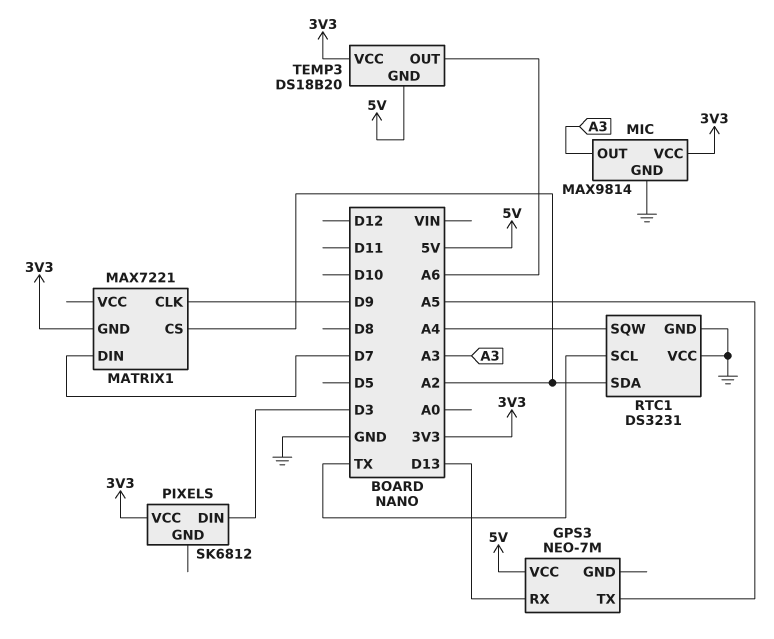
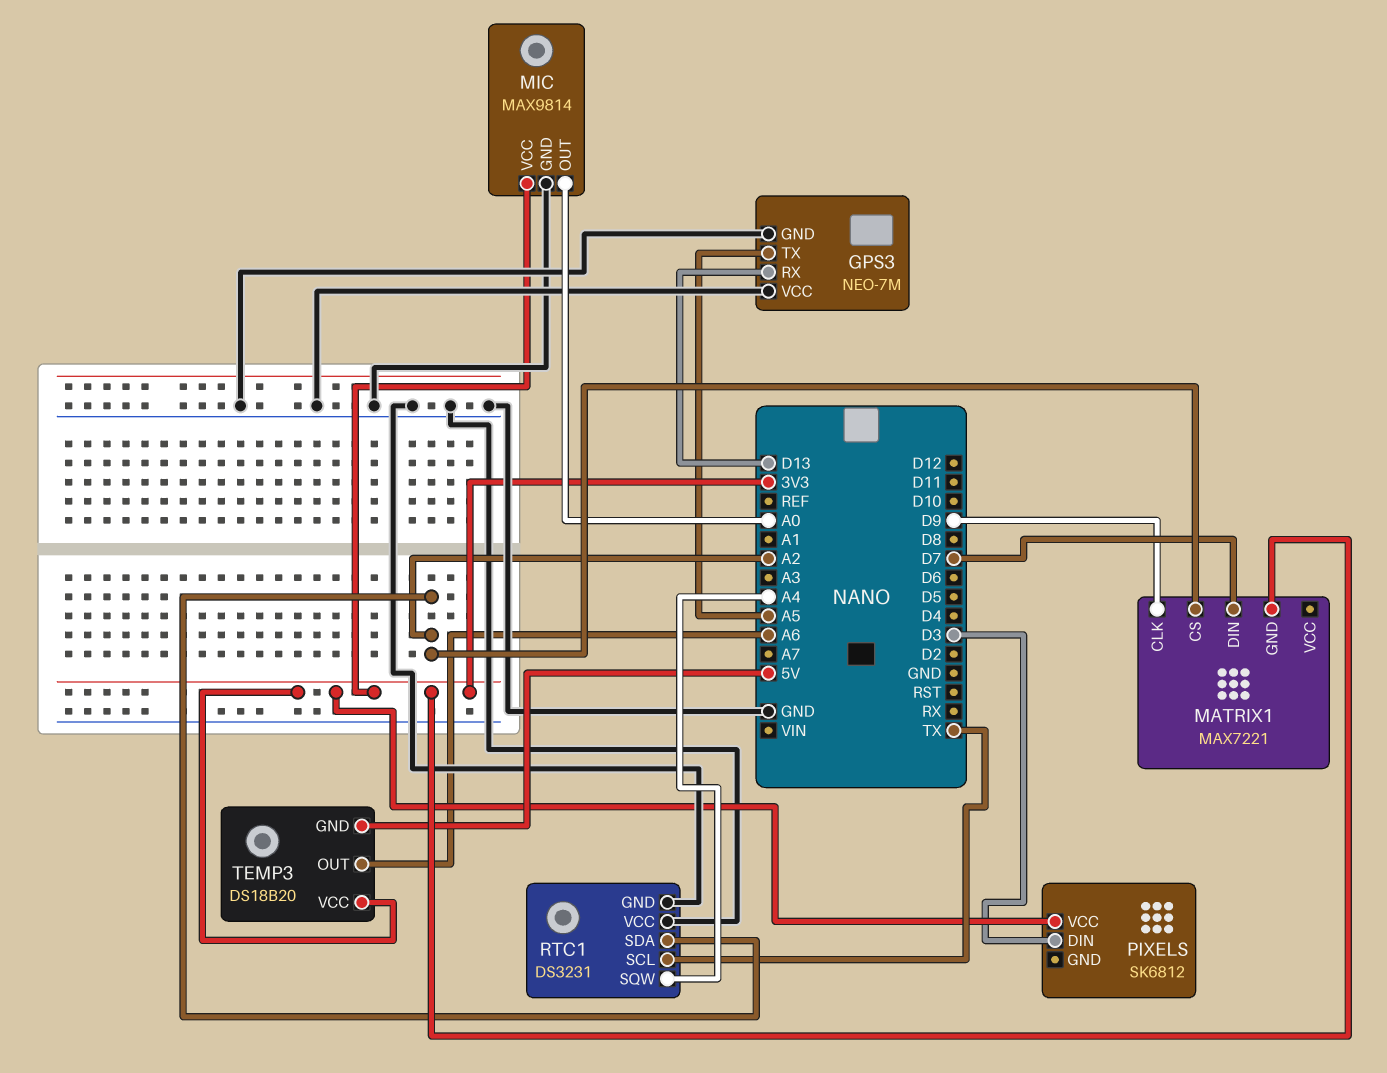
GPS3 pin GND: none -> GND
GPS3 pin VCC: 5V -> GND
MIC pin OUT: A3 -> A0

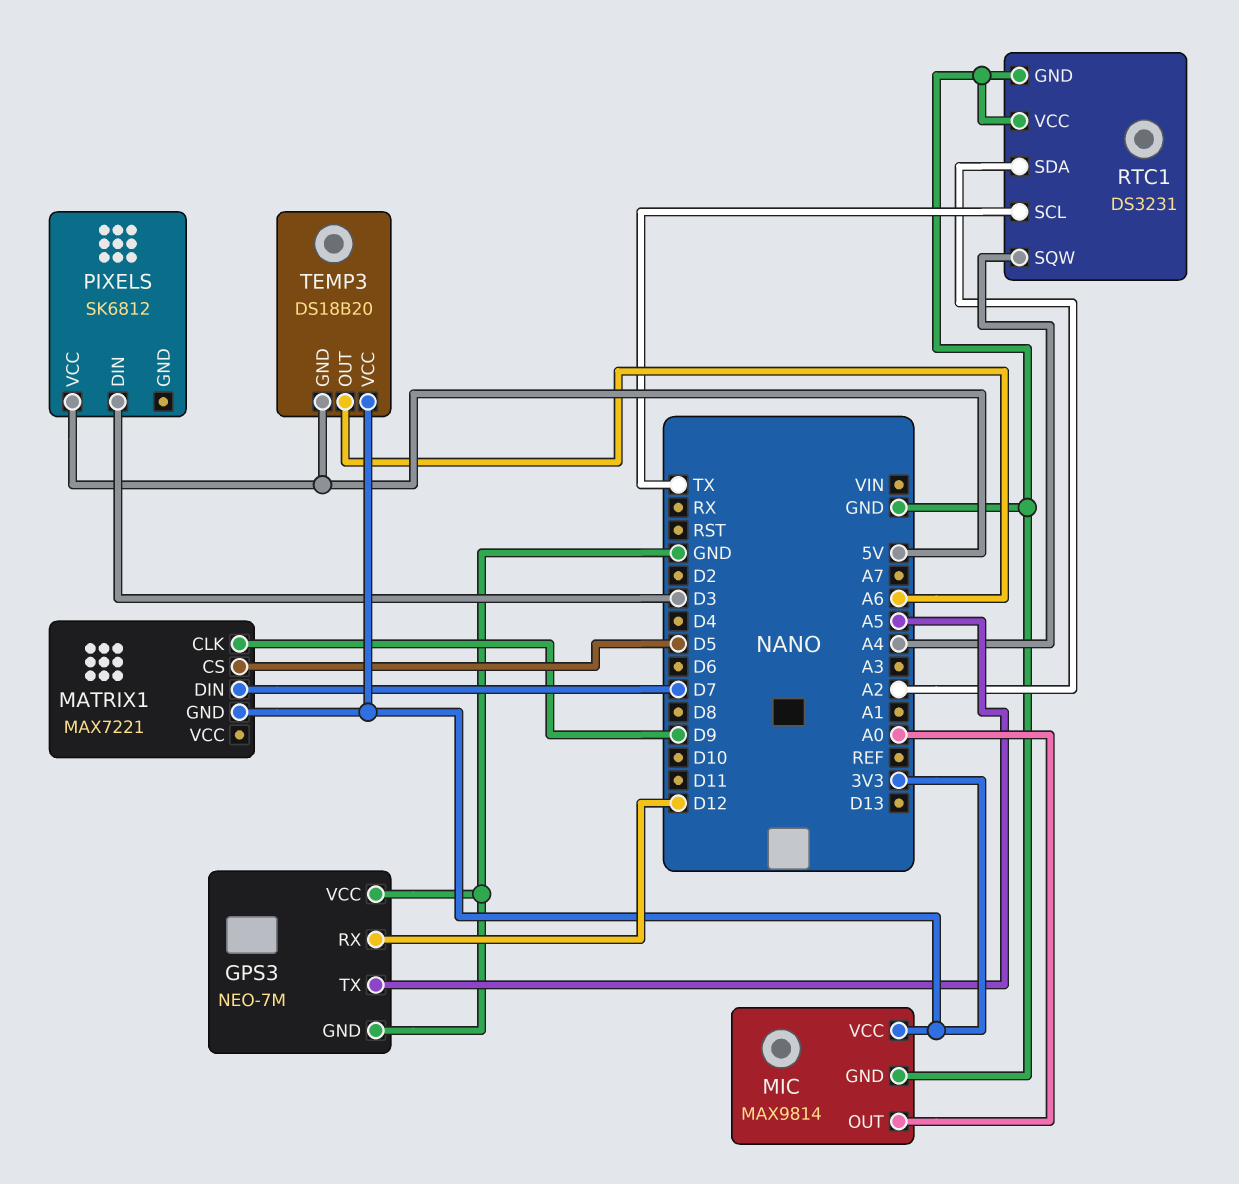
GPS3 pin RX: D13 -> D12
MATRIX1 pin CS: A2 -> D5
PIXELS pin VCC: 3V3 -> 5V

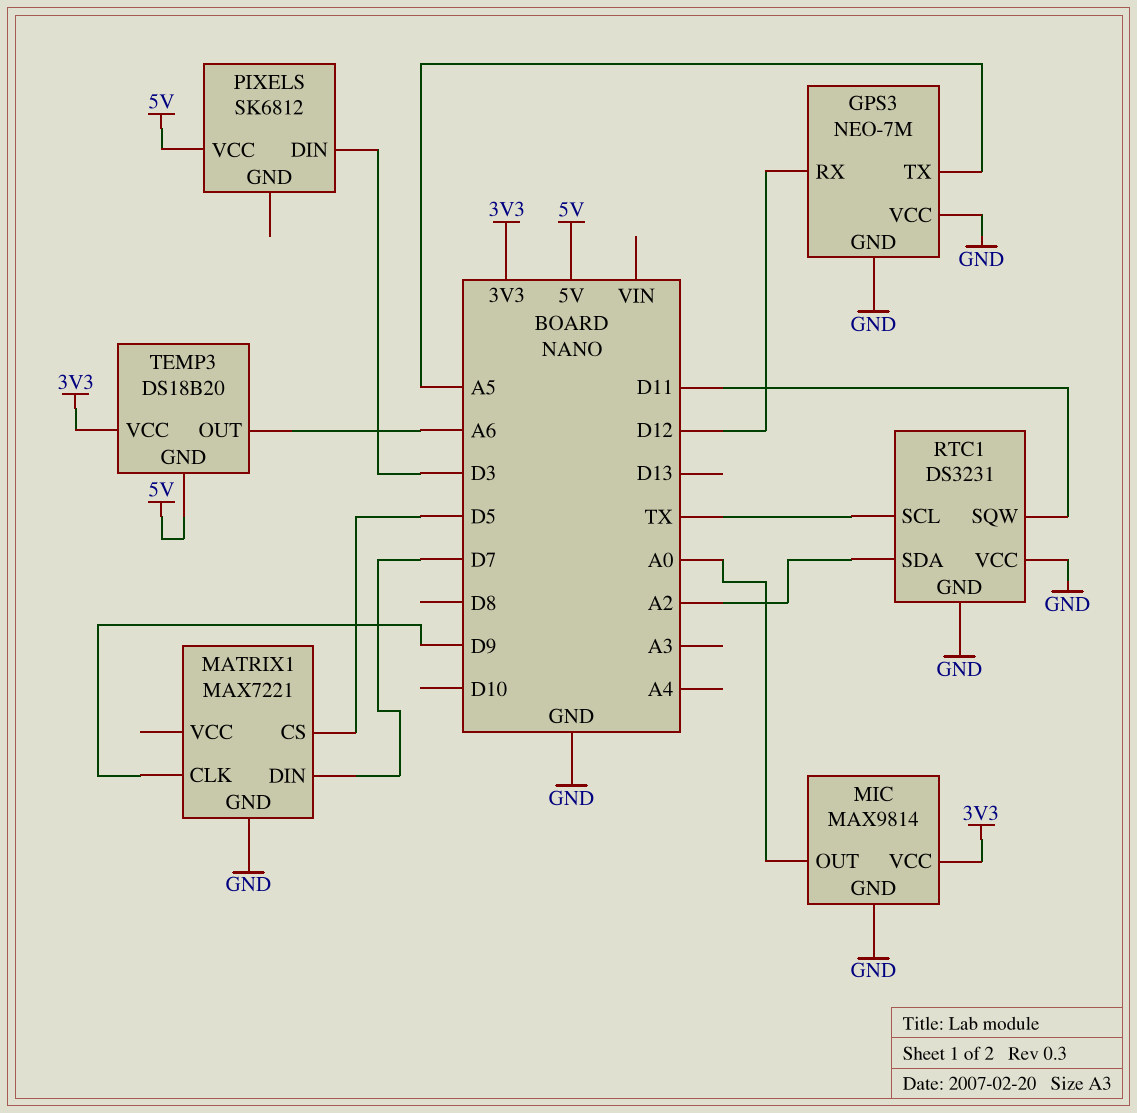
MATRIX1 pin GND: 3V3 -> GND
RTC1 pin SQW: A4 -> D11

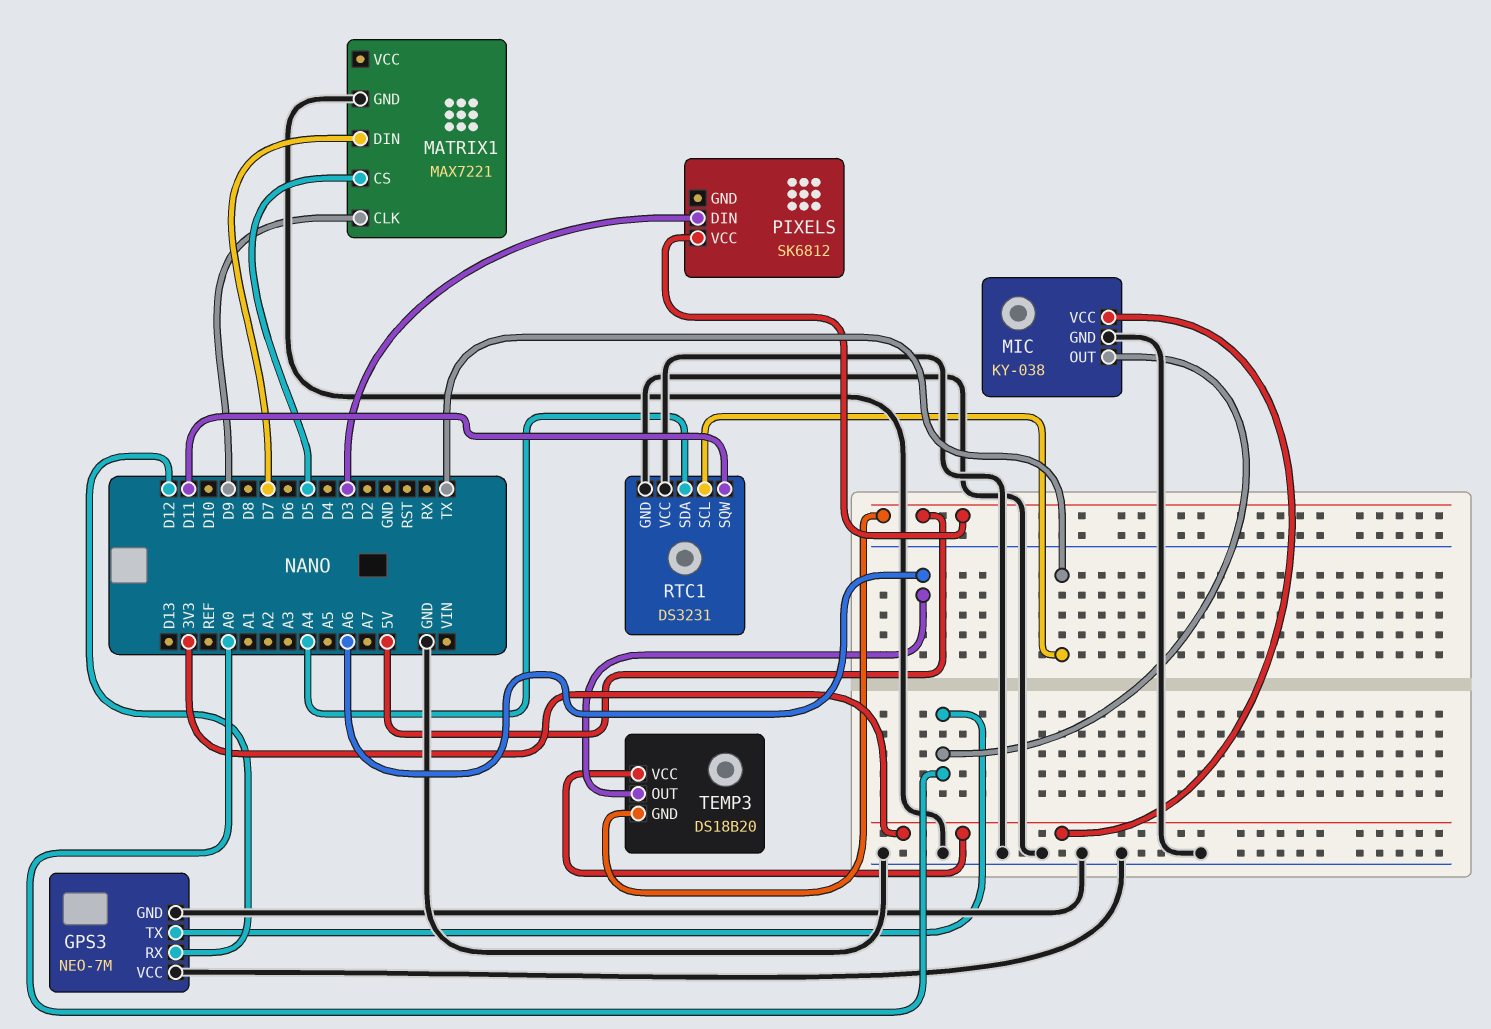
GPS3 pin TX: A5 -> A0
MIC: MAX9814 -> KY-038
RTC1 pin SDA: A2 -> A4

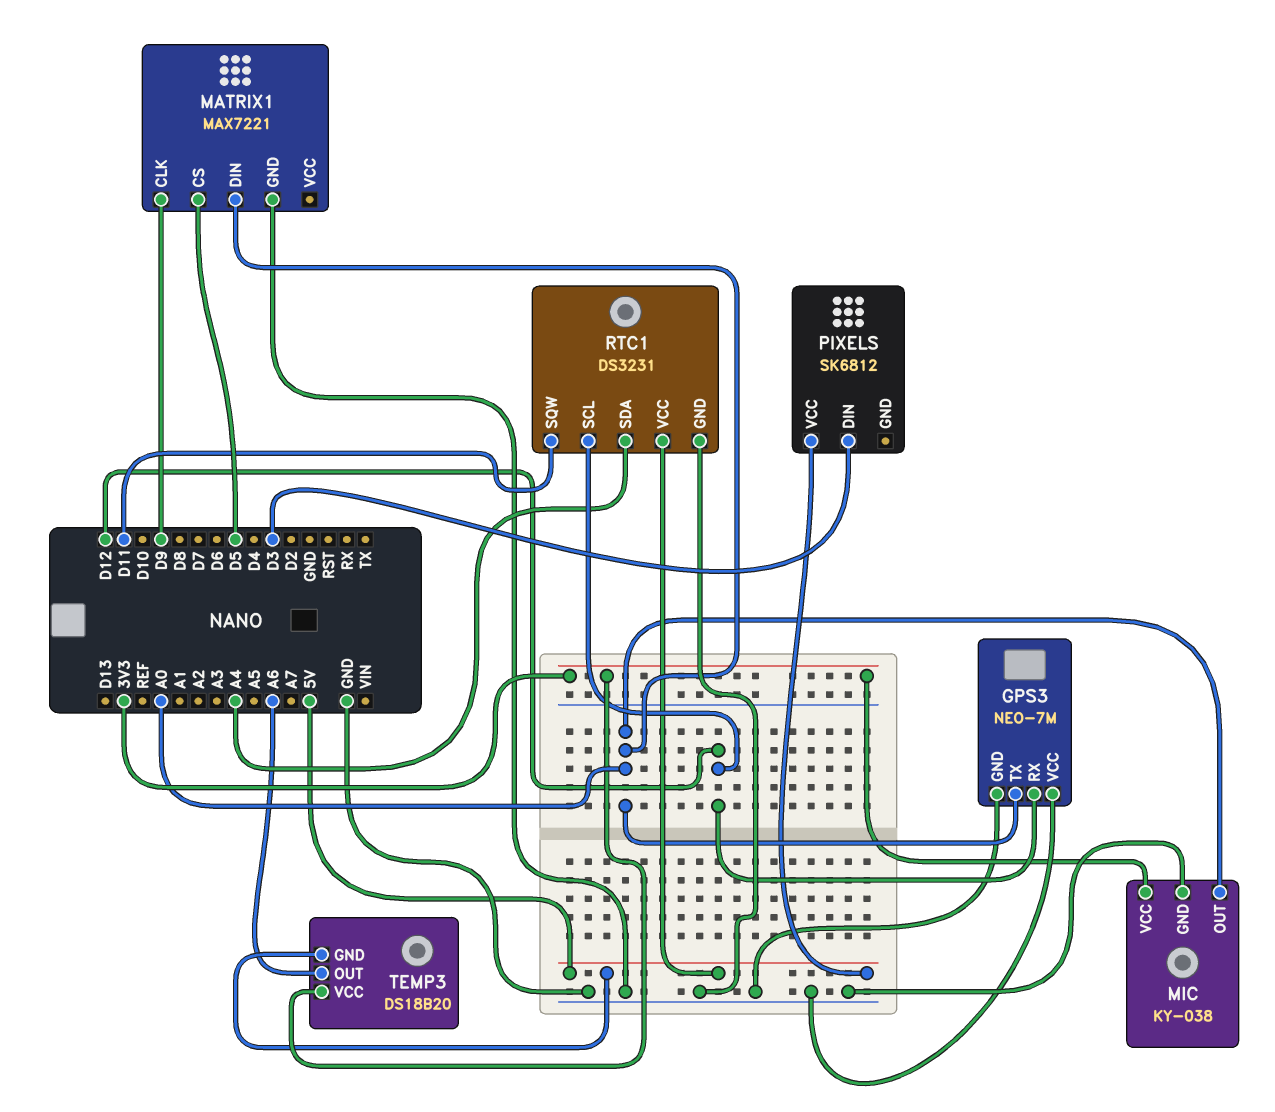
MATRIX1 pin DIN: D7 -> A0
RTC1 pin SCL: TX -> D12
RTC1 pin VCC: GND -> 5V

